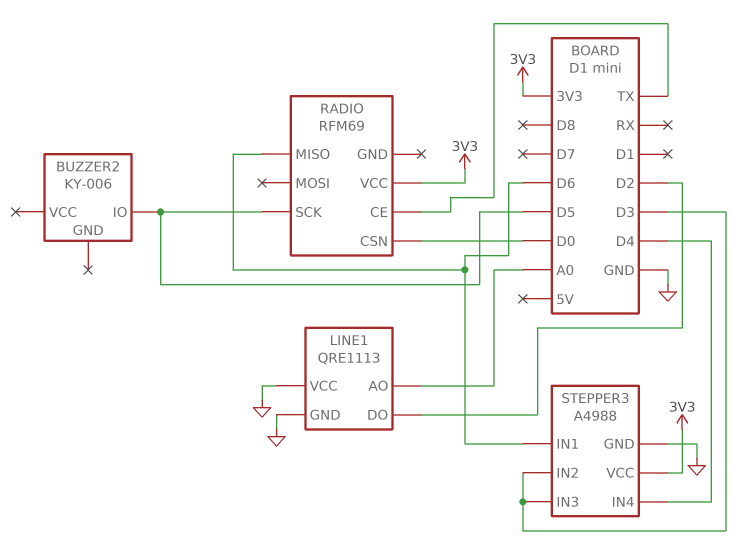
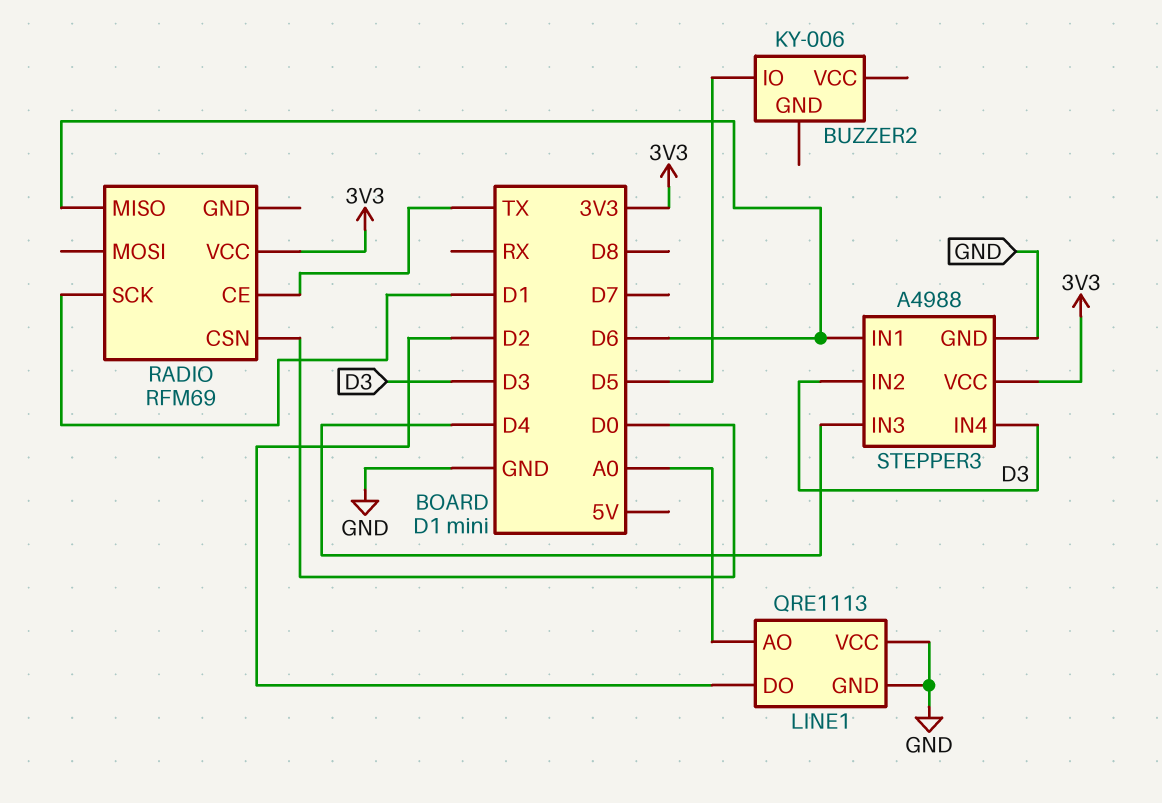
RADIO pin SCK: D5 -> D1
STEPPER3 pin IN3: D3 -> D4
STEPPER3 pin IN4: D4 -> D3

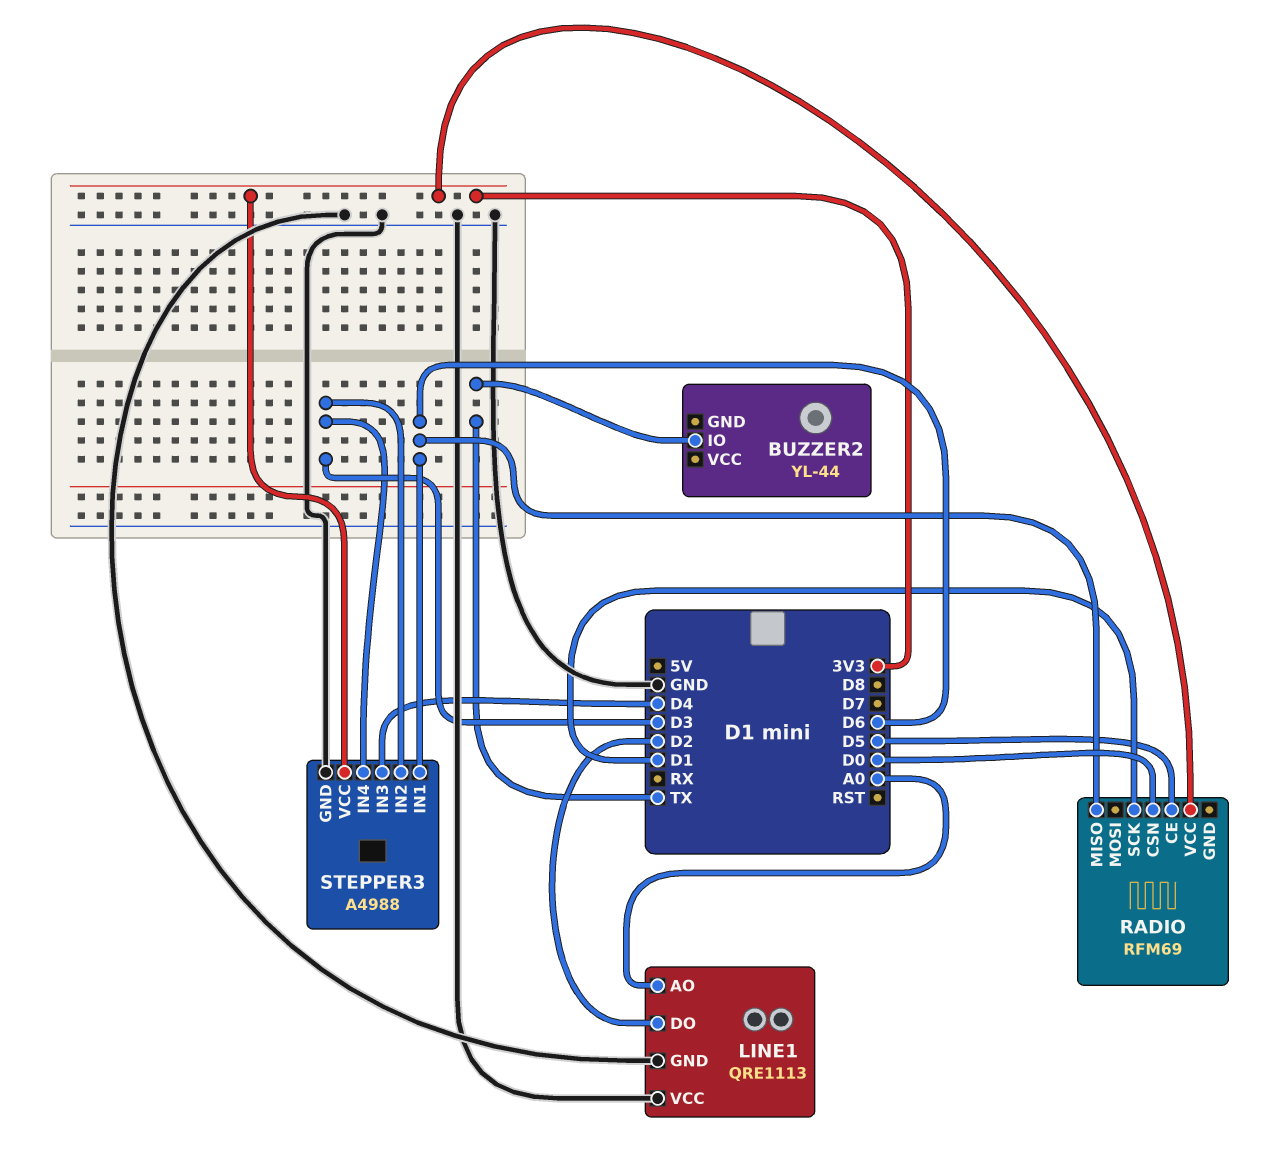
BUZZER2: KY-006 -> YL-44
BUZZER2 pin IO: D5 -> TX
RADIO pin CE: TX -> D5

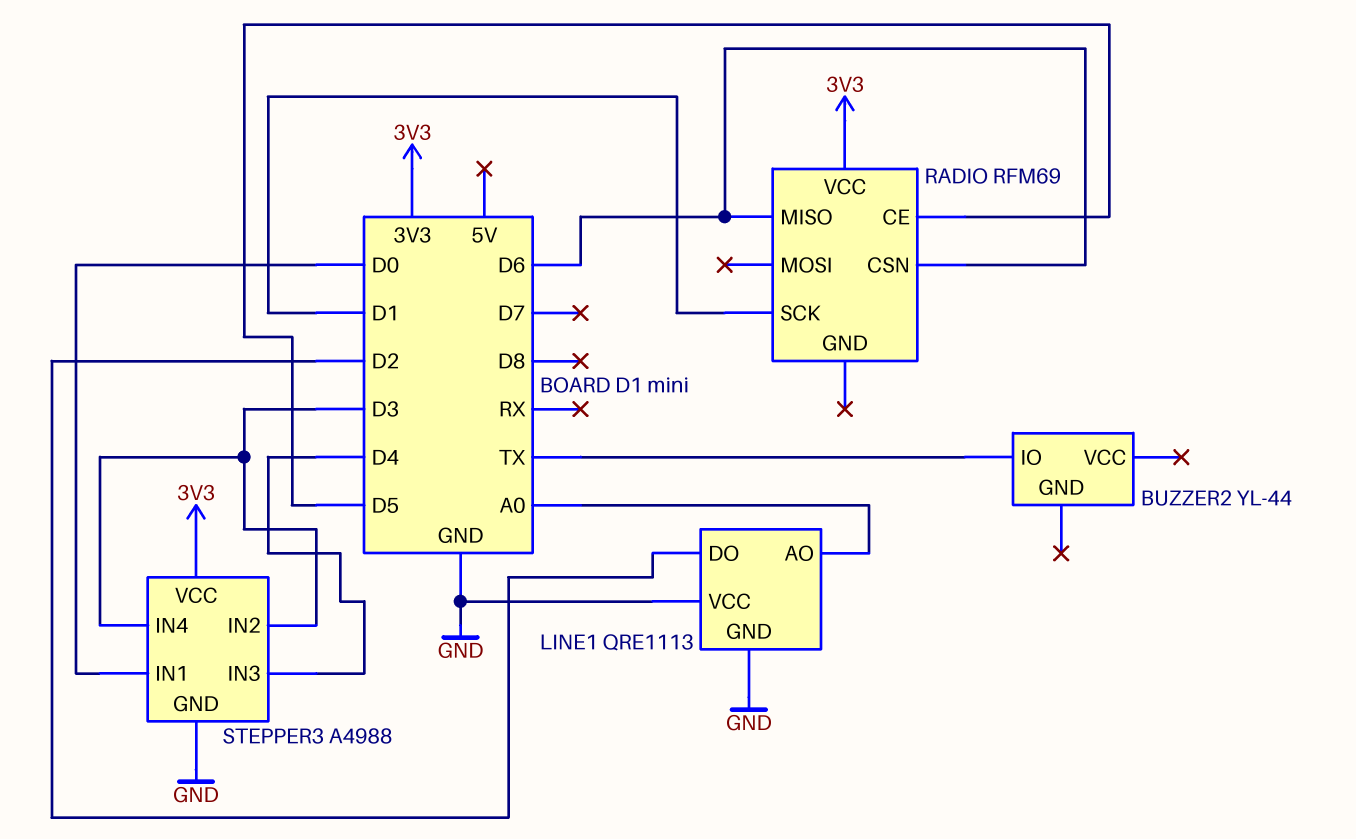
RADIO pin CSN: D0 -> D6
STEPPER3 pin IN1: D6 -> D0

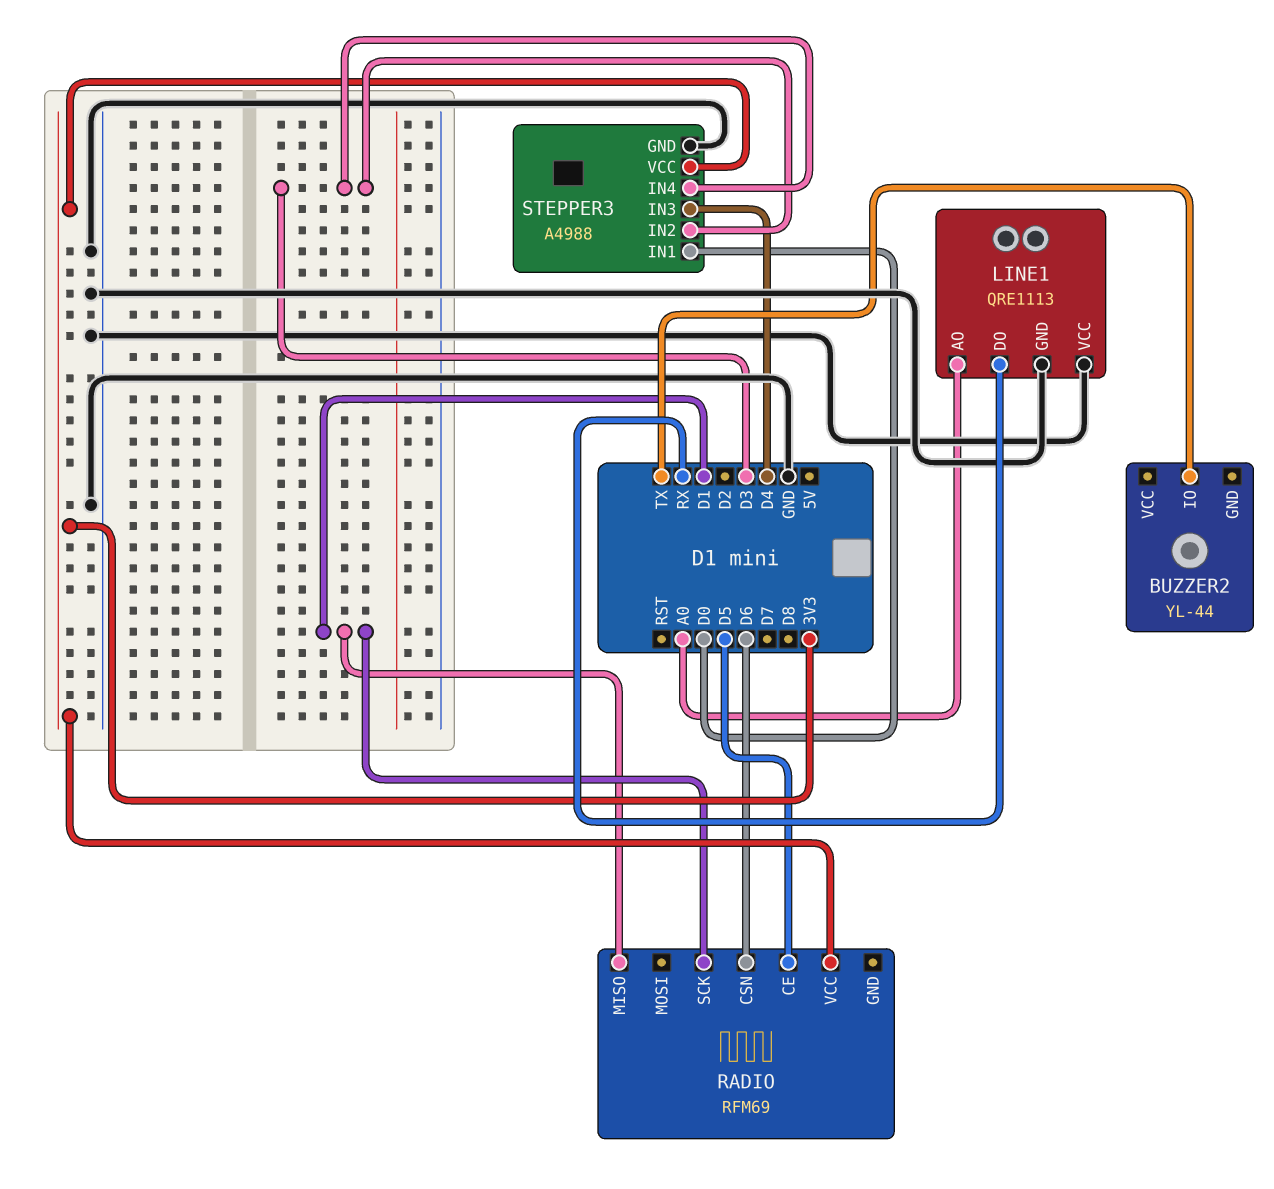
LINE1 pin DO: D2 -> RX
RADIO pin MISO: D6 -> D1

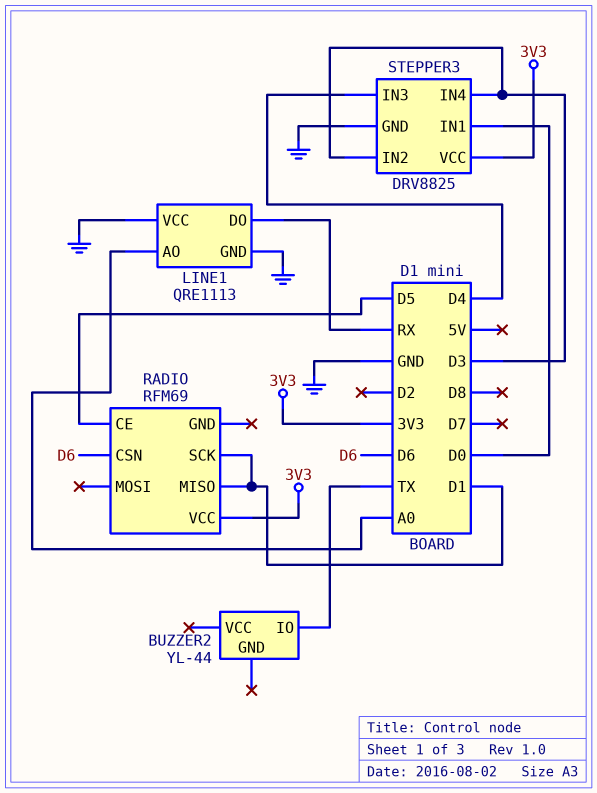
STEPPER3: A4988 -> DRV8825

